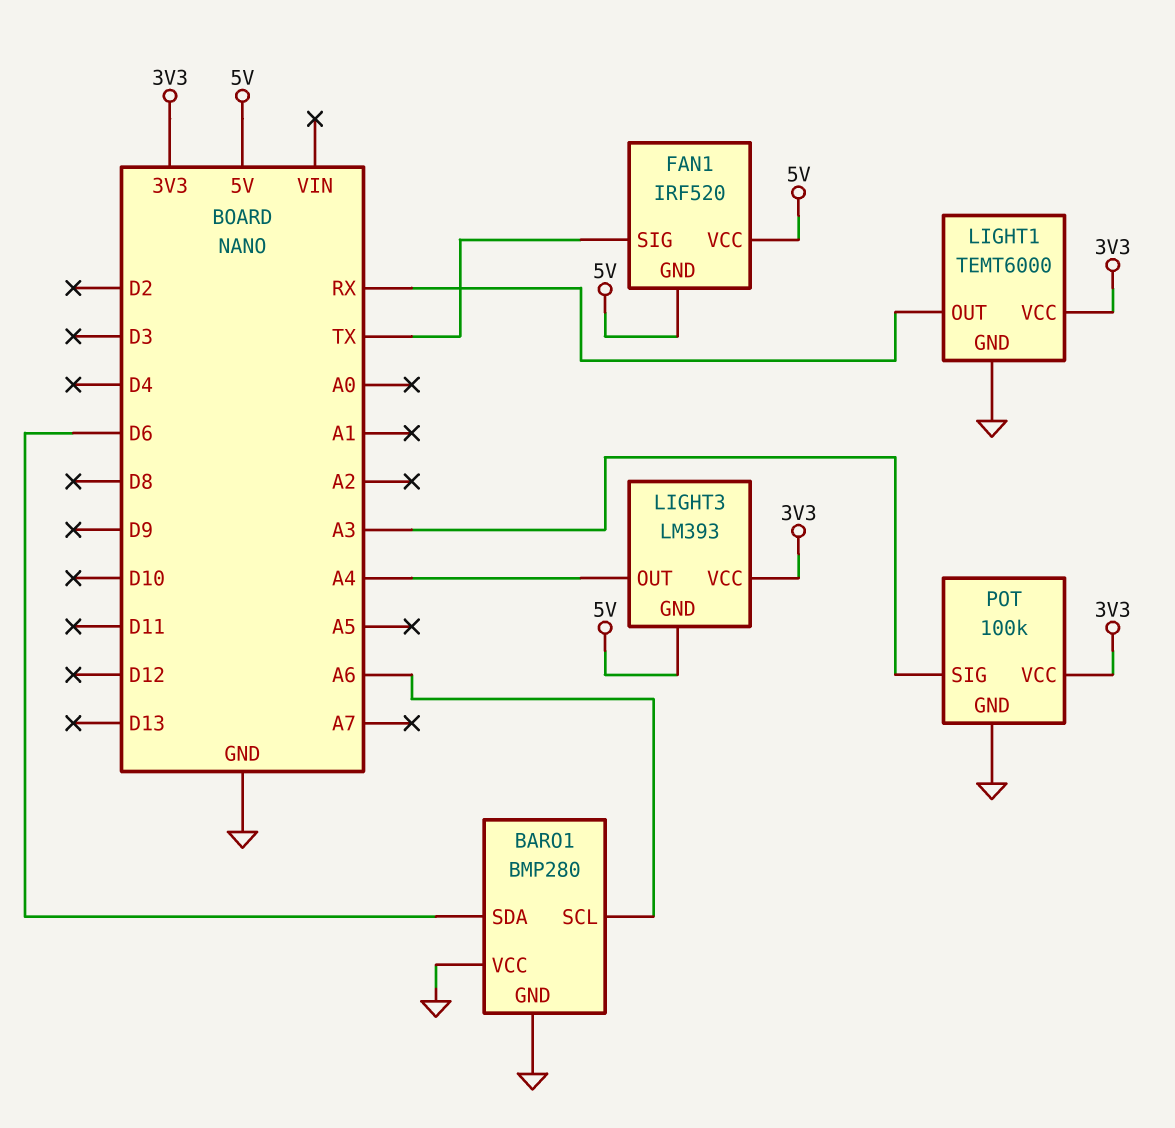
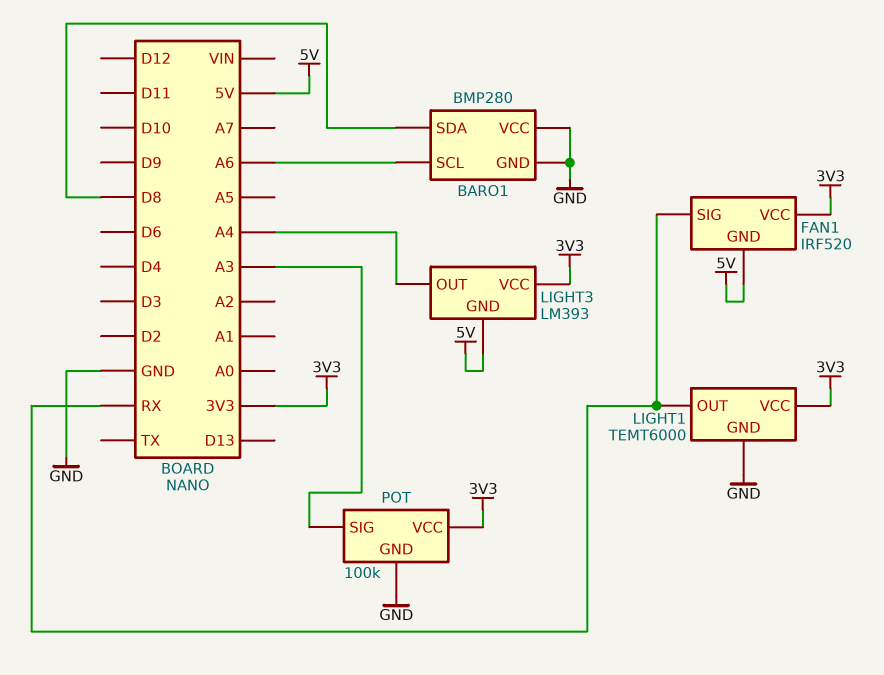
BARO1 pin SDA: D6 -> D8
FAN1 pin SIG: TX -> RX
FAN1 pin VCC: 5V -> 3V3

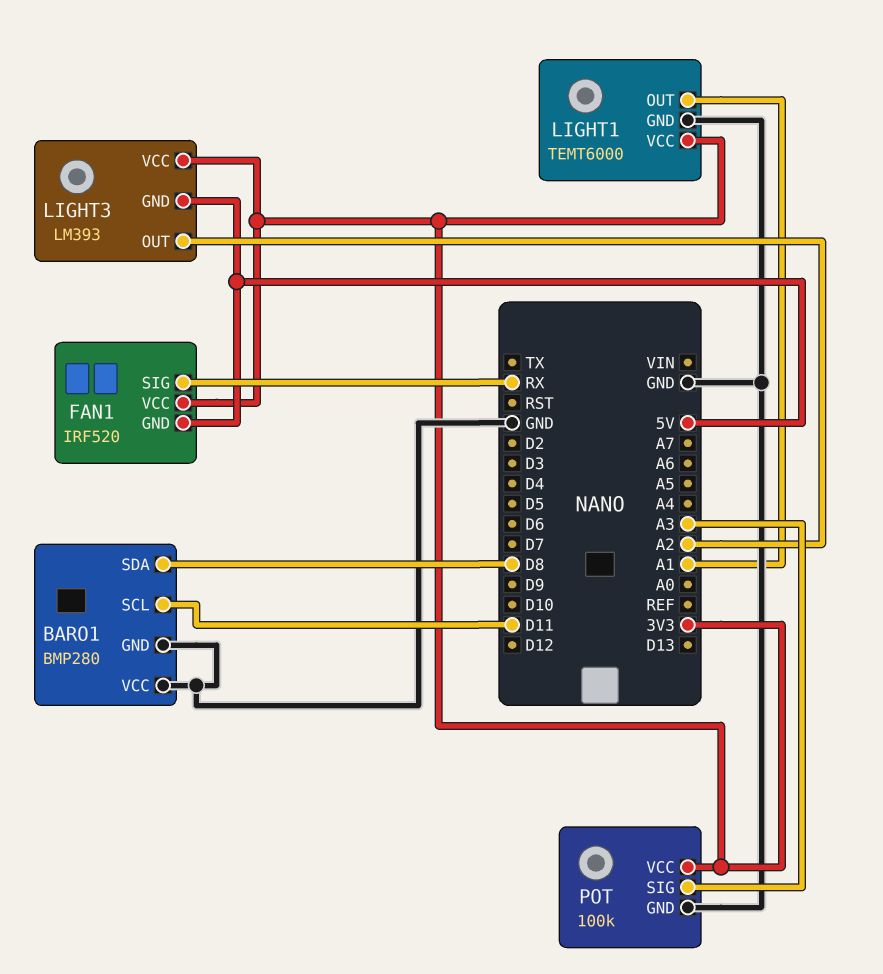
BARO1 pin SCL: A6 -> D11
LIGHT1 pin OUT: RX -> A1
LIGHT3 pin OUT: A4 -> A2

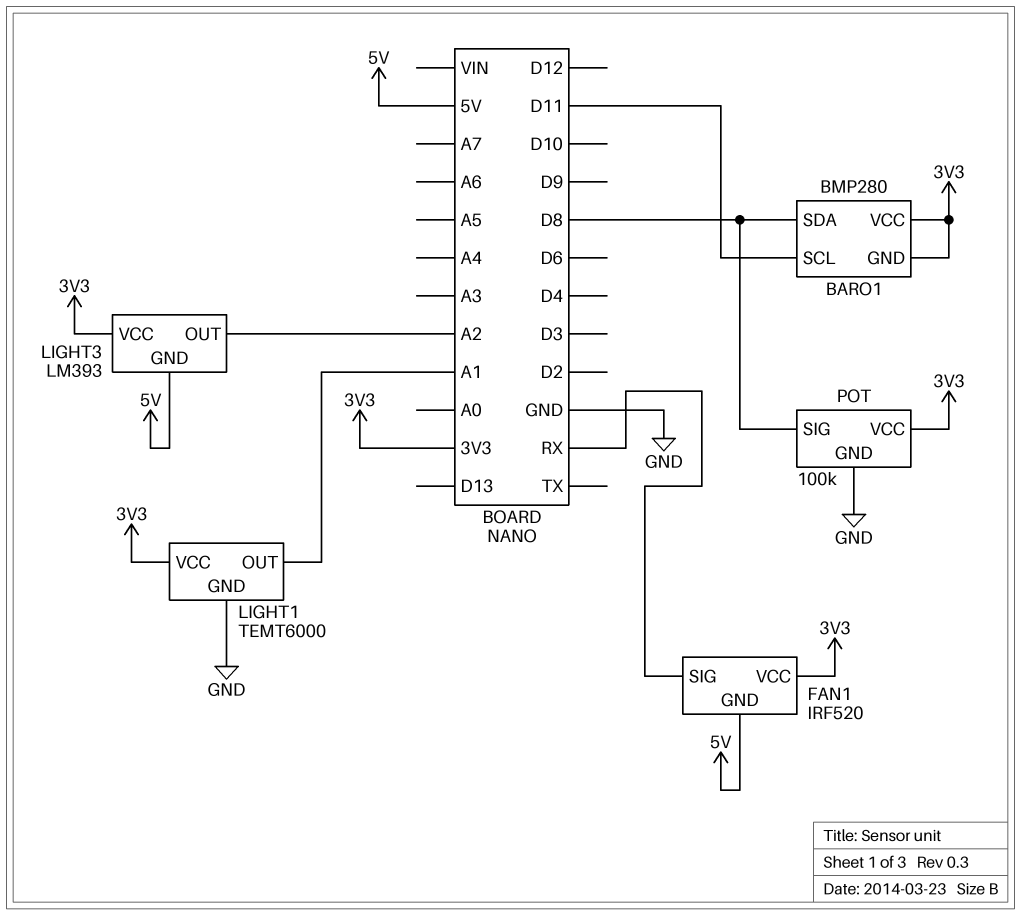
BARO1 pin GND: GND -> 3V3
BARO1 pin VCC: GND -> 3V3
POT pin SIG: A3 -> D8

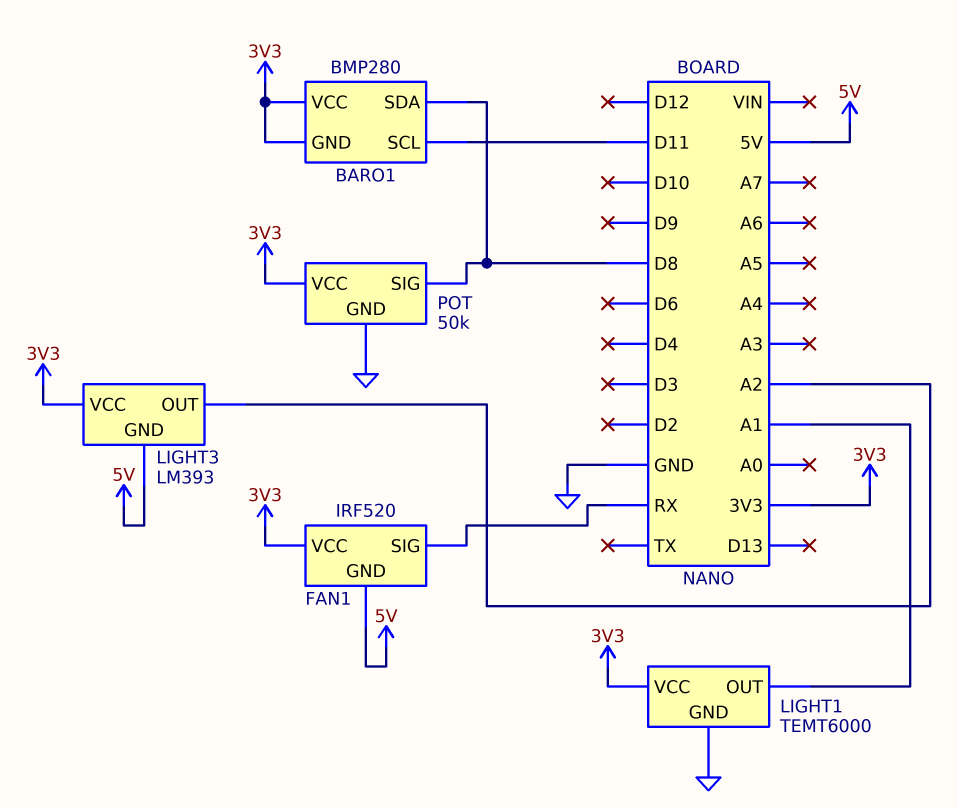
POT: 100k -> 50k

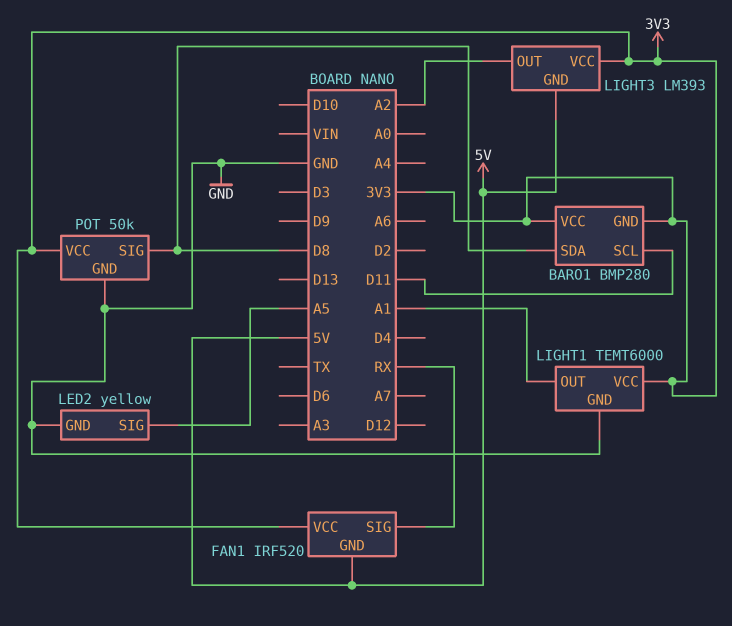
LED2: none -> yellow
LED2 pin GND: none -> GND
LED2 pin SIG: none -> A5

